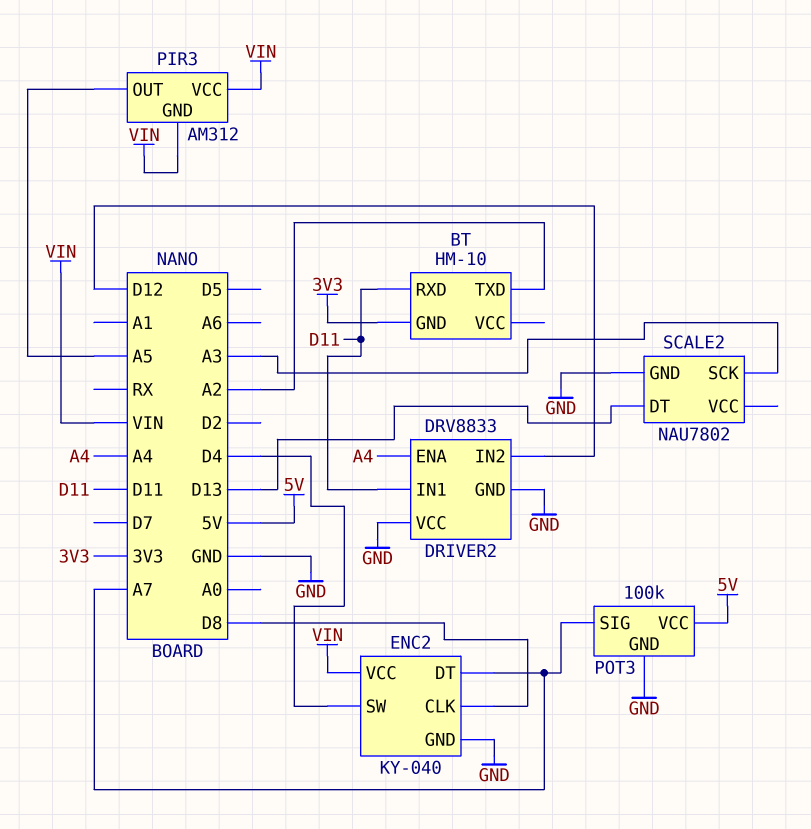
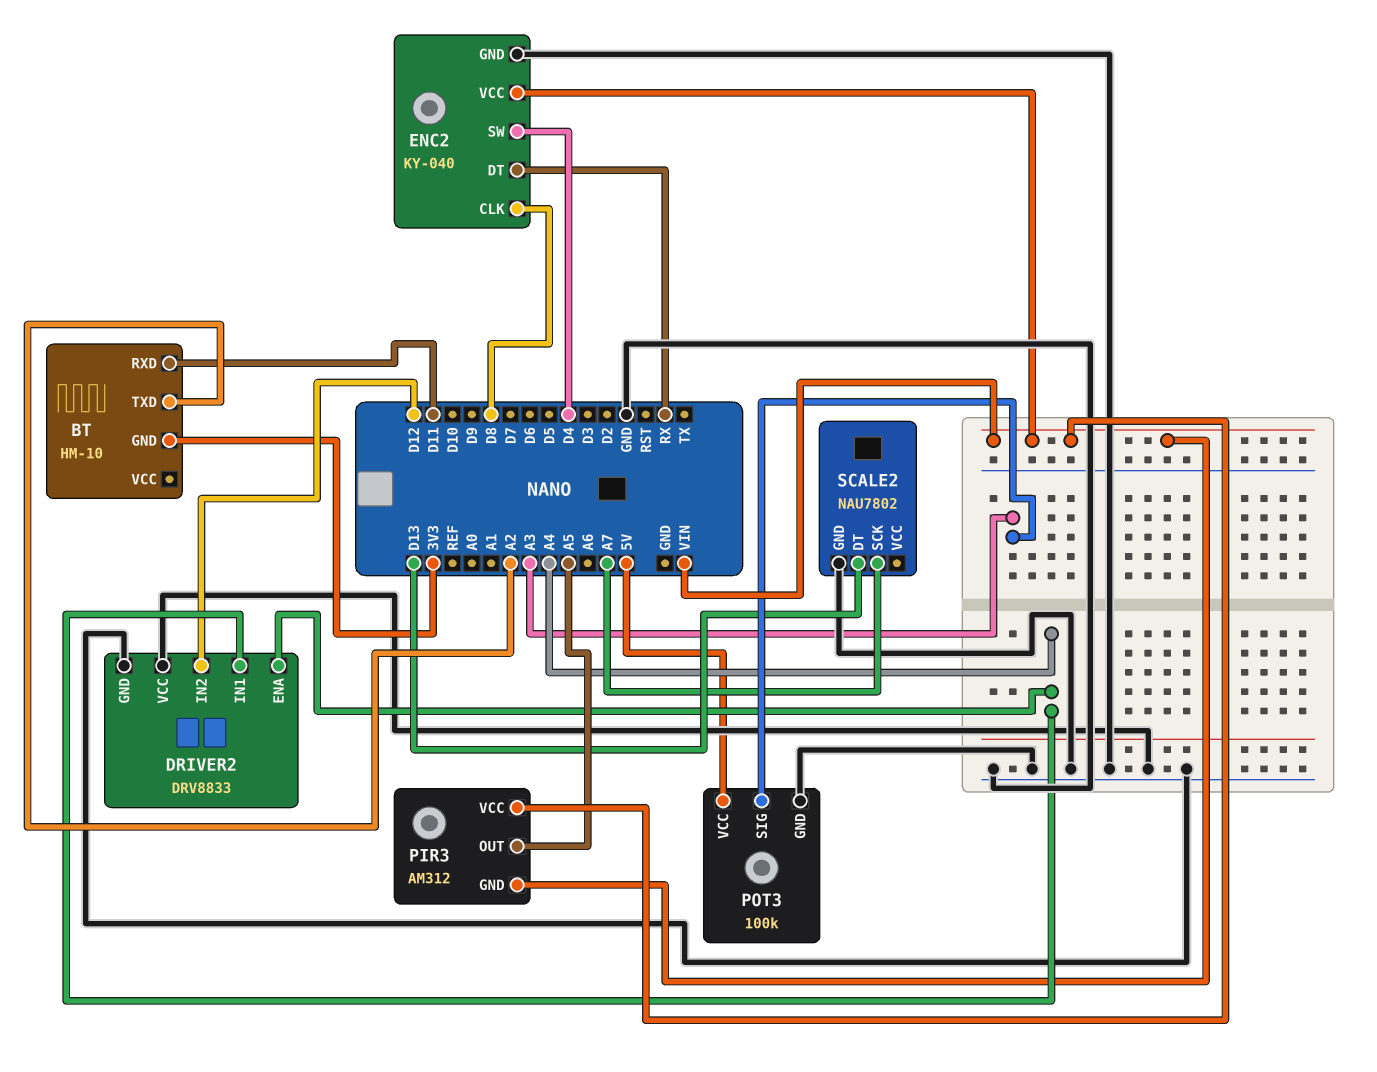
DRIVER2 pin IN1: D11 -> A4
ENC2 pin DT: A7 -> RX
POT3 pin SIG: A7 -> A3
SCALE2 pin SCK: A3 -> A7

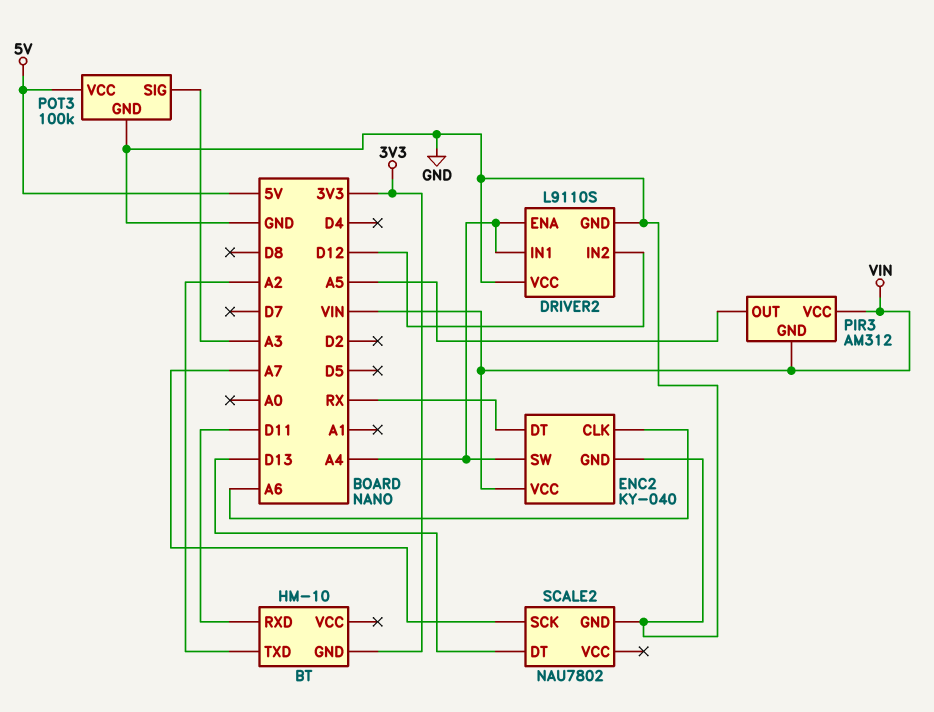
DRIVER2: DRV8833 -> L9110S
ENC2 pin CLK: D8 -> A6
ENC2 pin SW: D4 -> A4

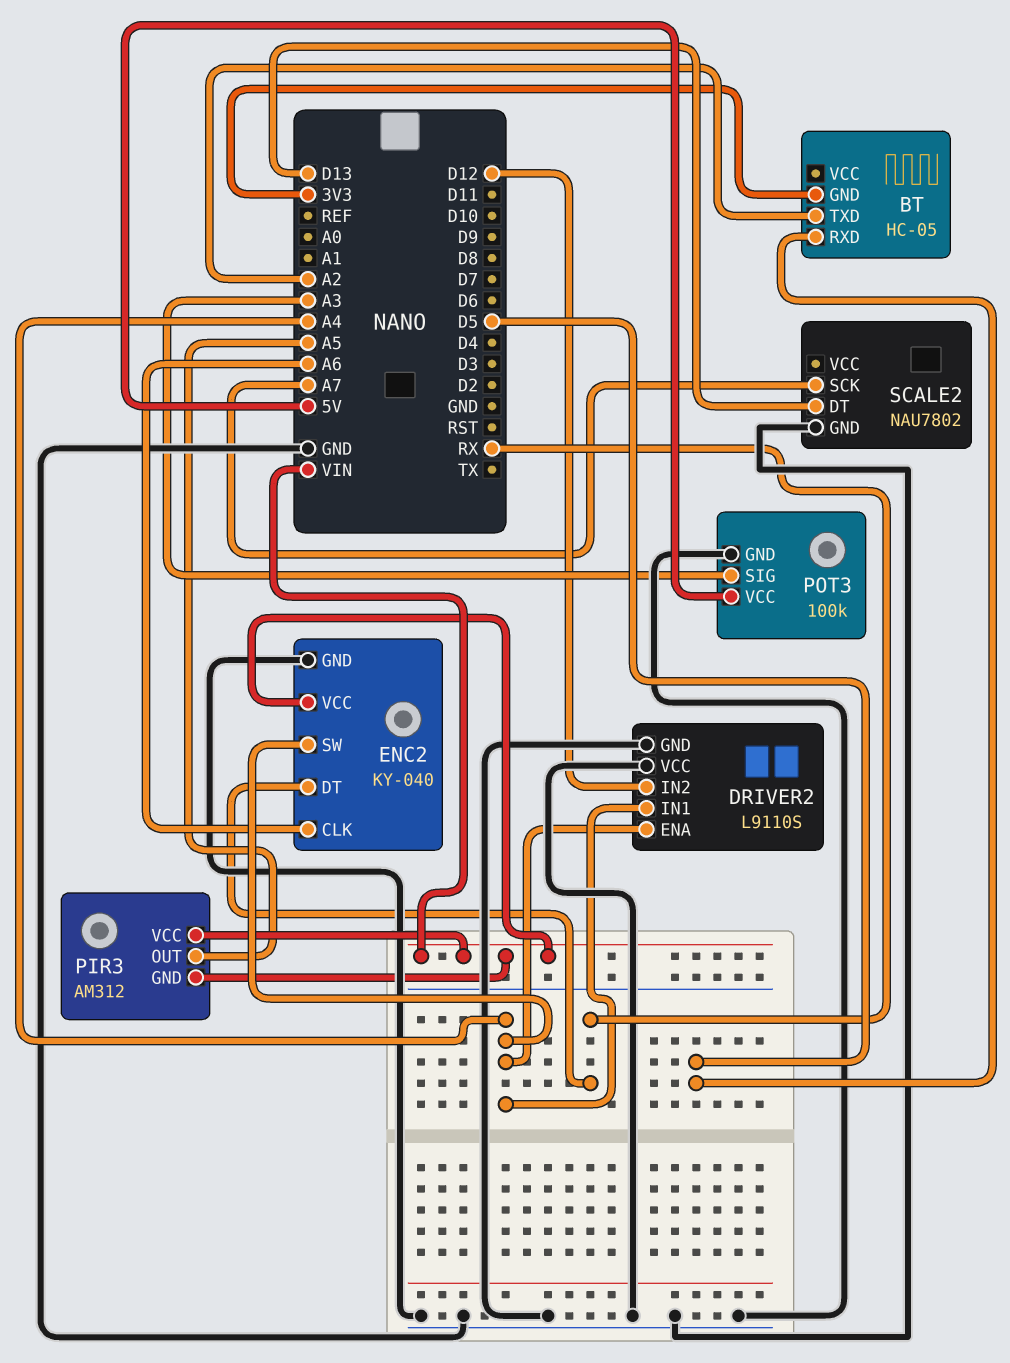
BT: HM-10 -> HC-05
BT pin RXD: D11 -> D5

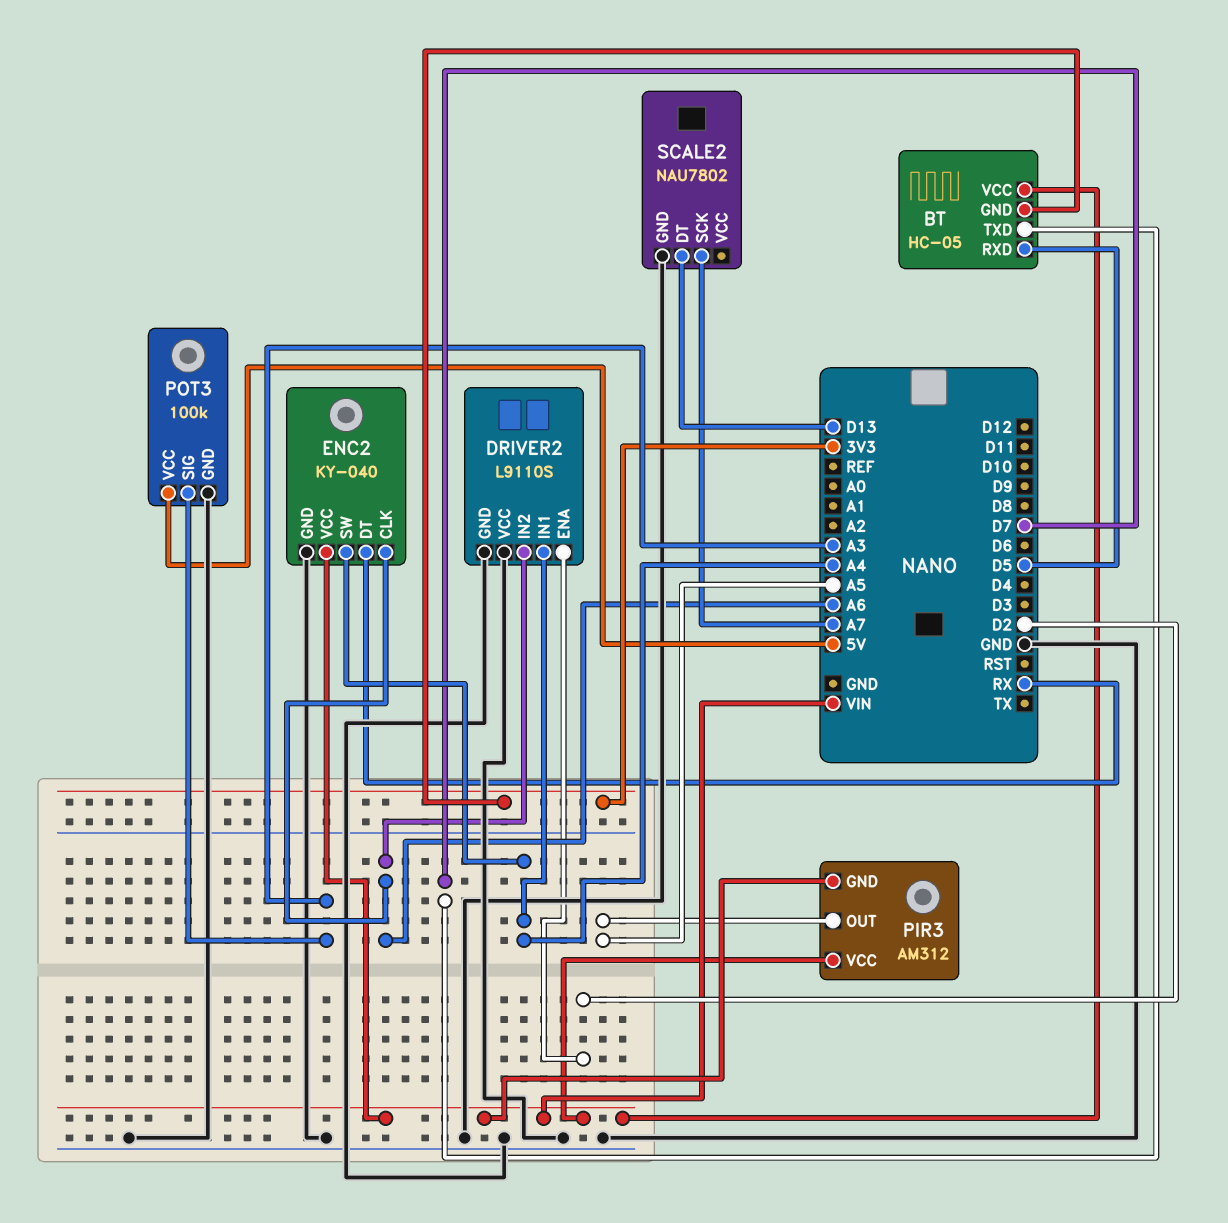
BT pin TXD: A2 -> D7
BT pin VCC: none -> VIN
DRIVER2 pin ENA: A4 -> D2
DRIVER2 pin IN2: D12 -> A6

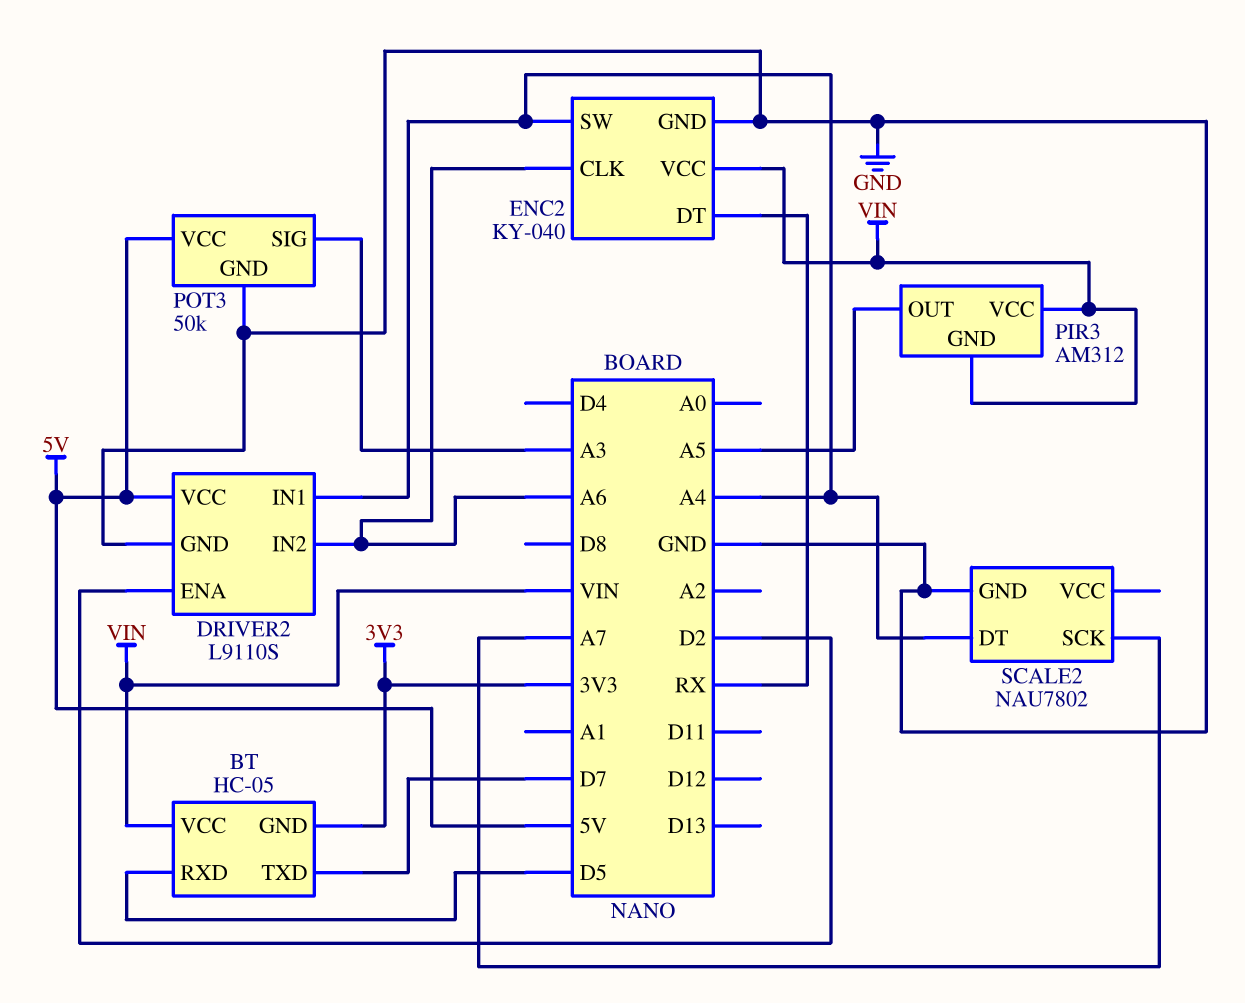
DRIVER2 pin VCC: GND -> 5V
POT3: 100k -> 50k
SCALE2 pin DT: D13 -> A4

